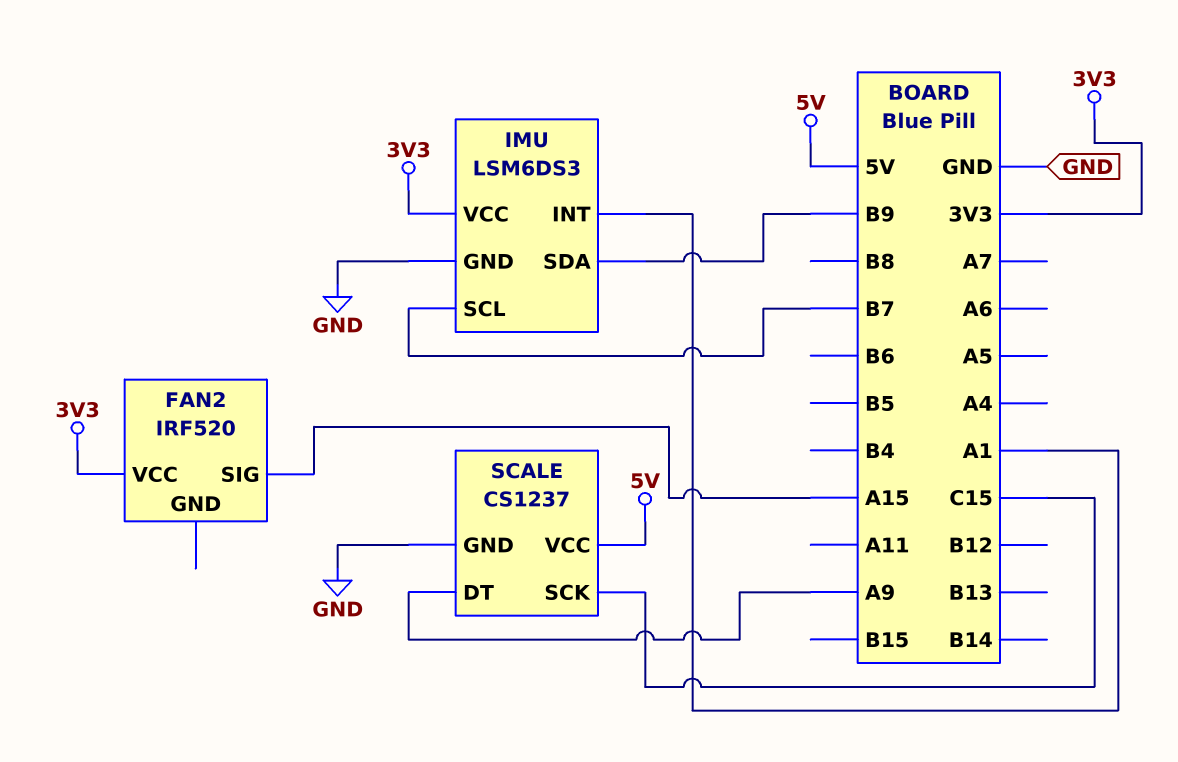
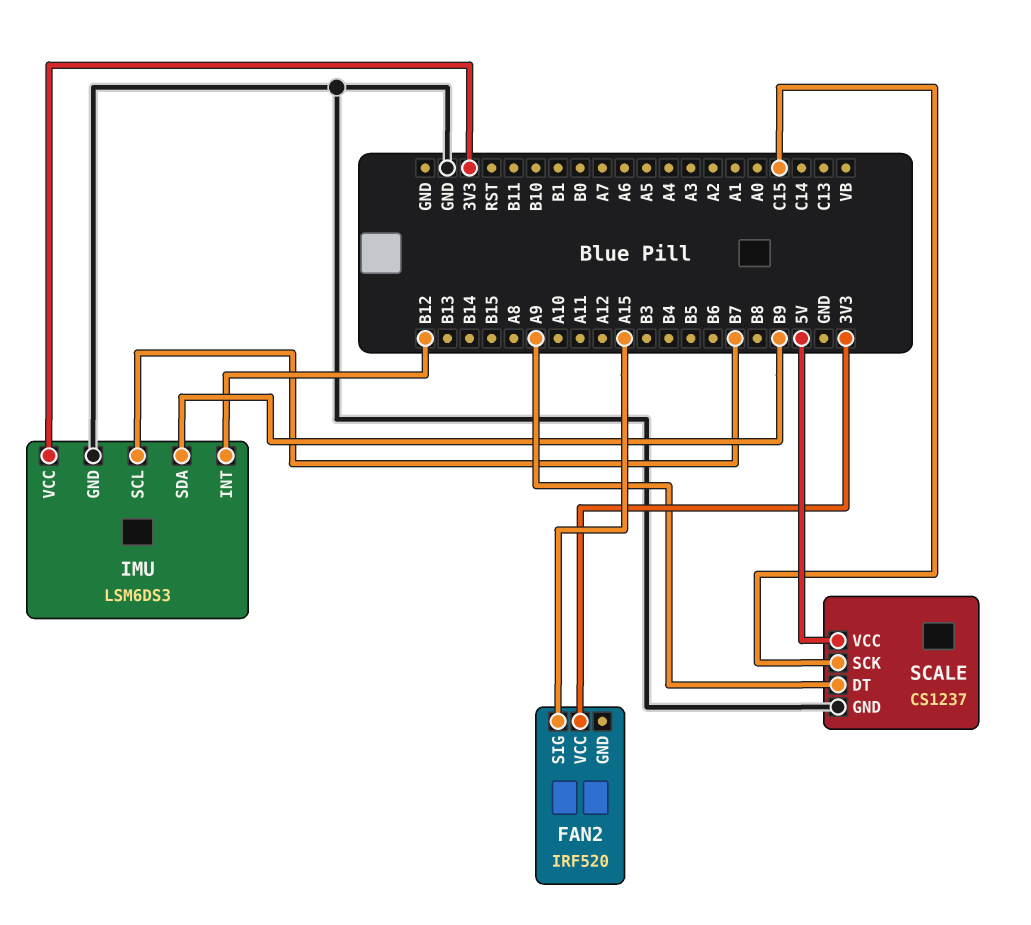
IMU pin INT: A1 -> B12

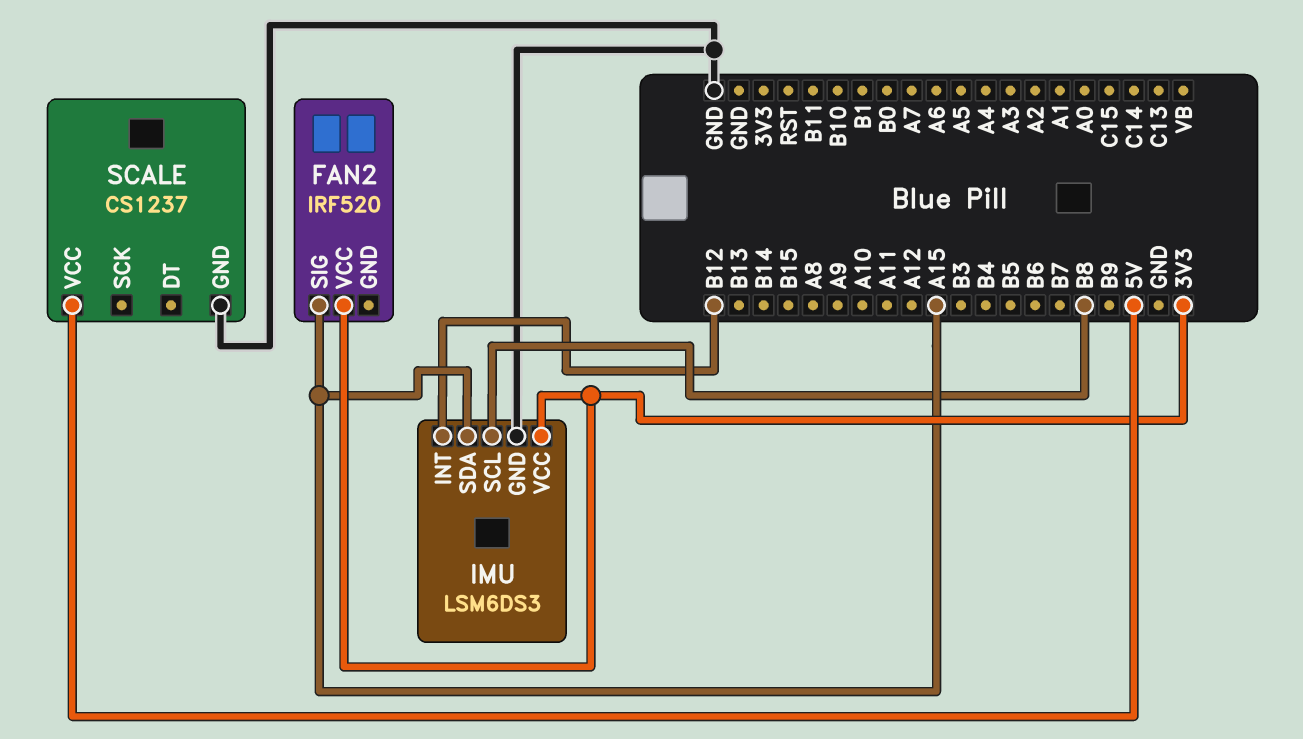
IMU pin SCL: B7 -> B8
IMU pin SDA: B9 -> A15
SCALE pin DT: A9 -> none
SCALE pin SCK: C15 -> none

